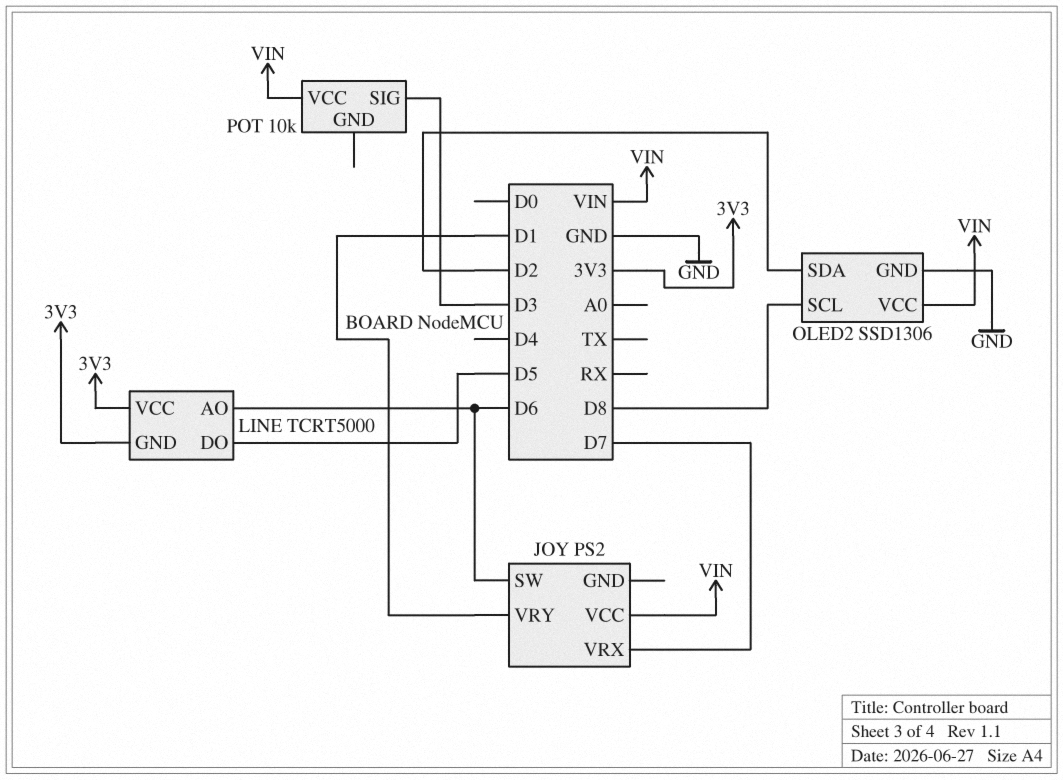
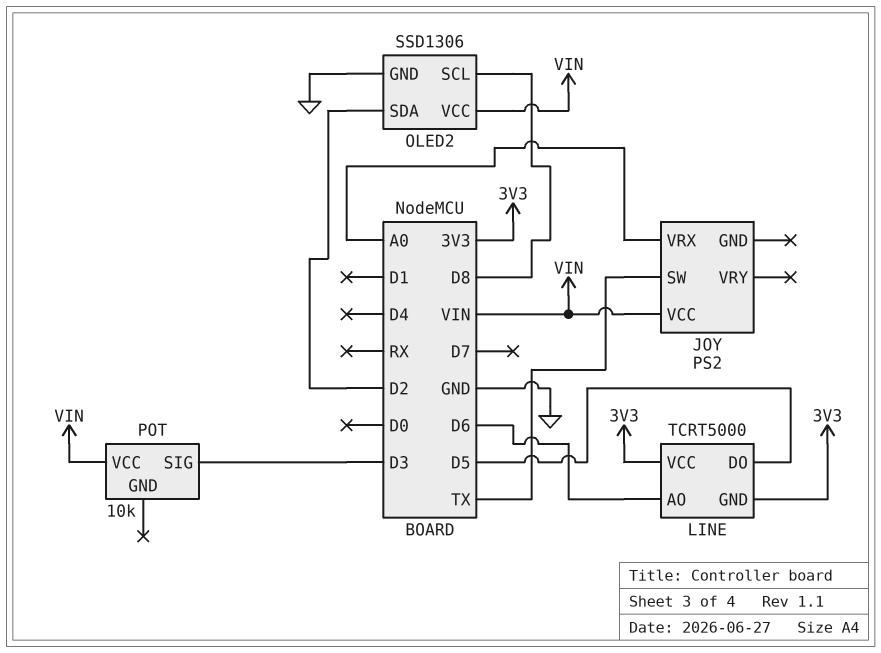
JOY pin SW: D6 -> TX
JOY pin VRX: D7 -> A0
JOY pin VRY: D1 -> none

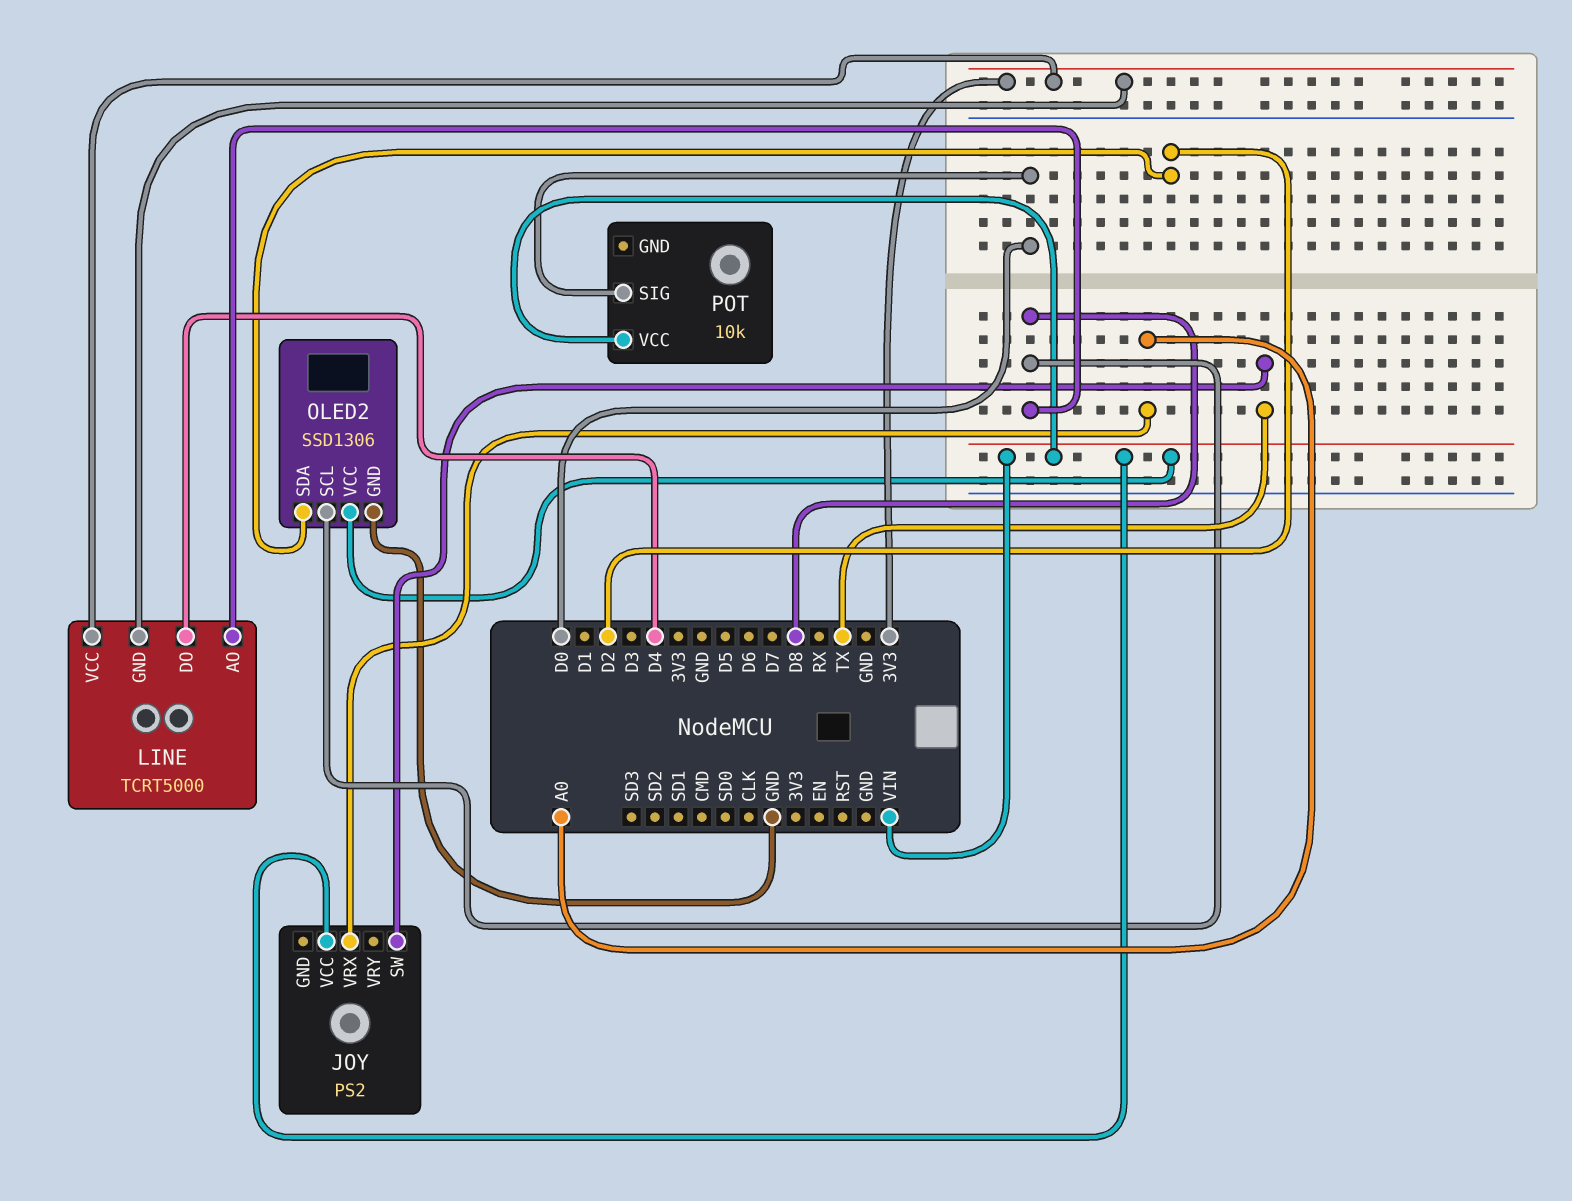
LINE pin AO: D6 -> D8
LINE pin DO: D5 -> D4
POT pin SIG: D3 -> D0

